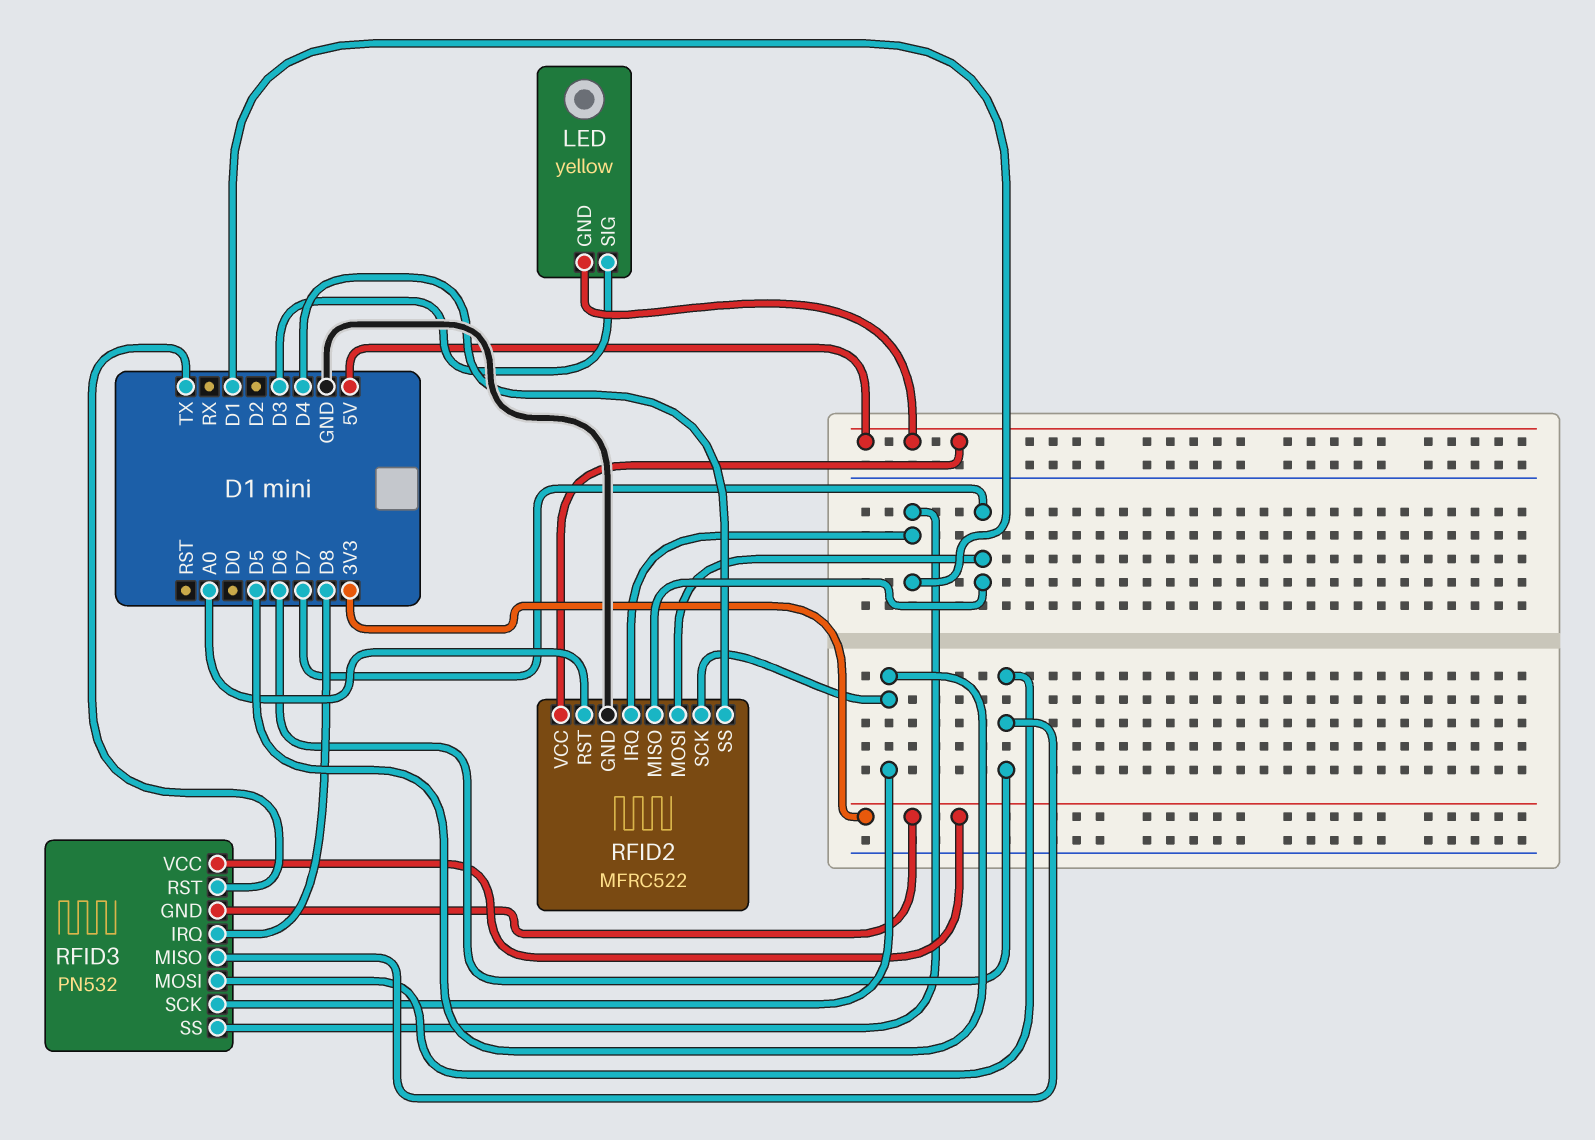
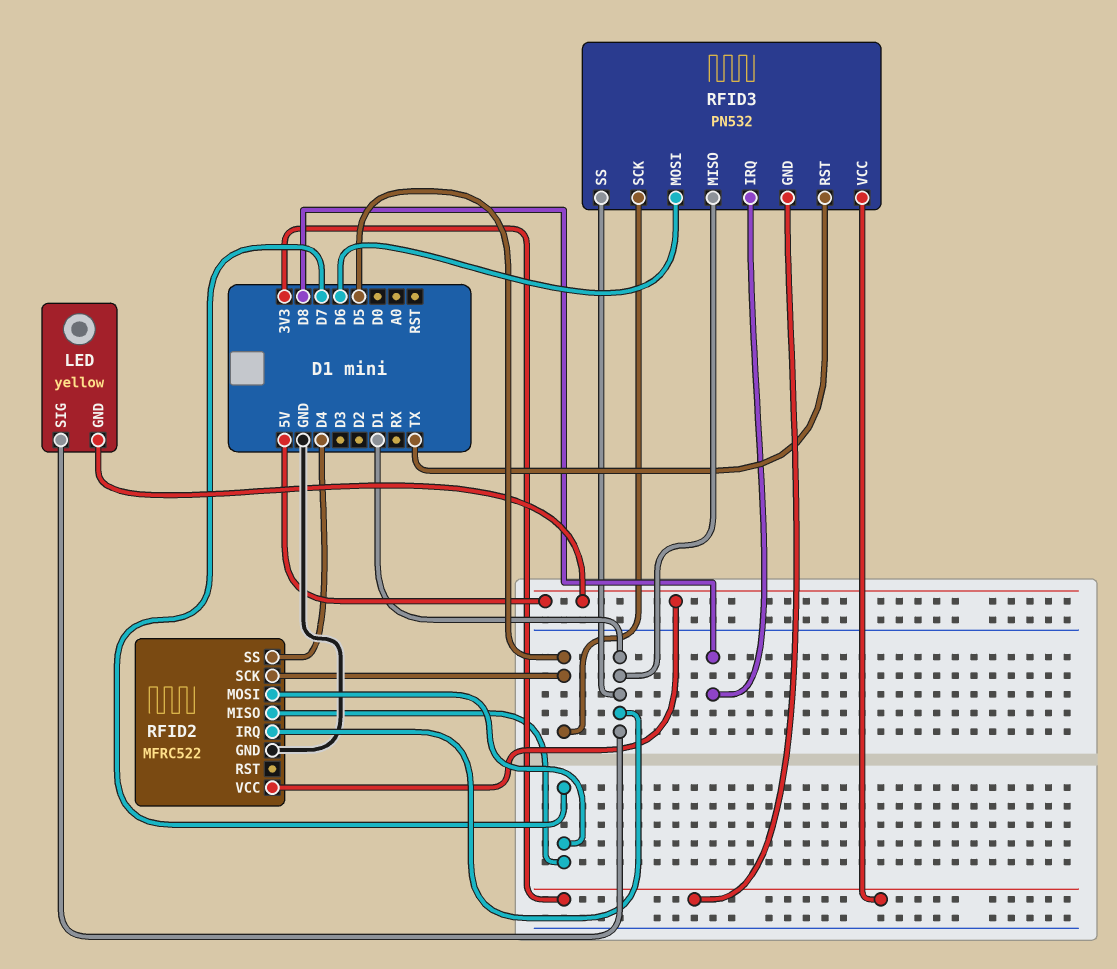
LED pin SIG: D3 -> D1
RFID2 pin RST: A0 -> none
RFID3 pin MISO: D6 -> D1

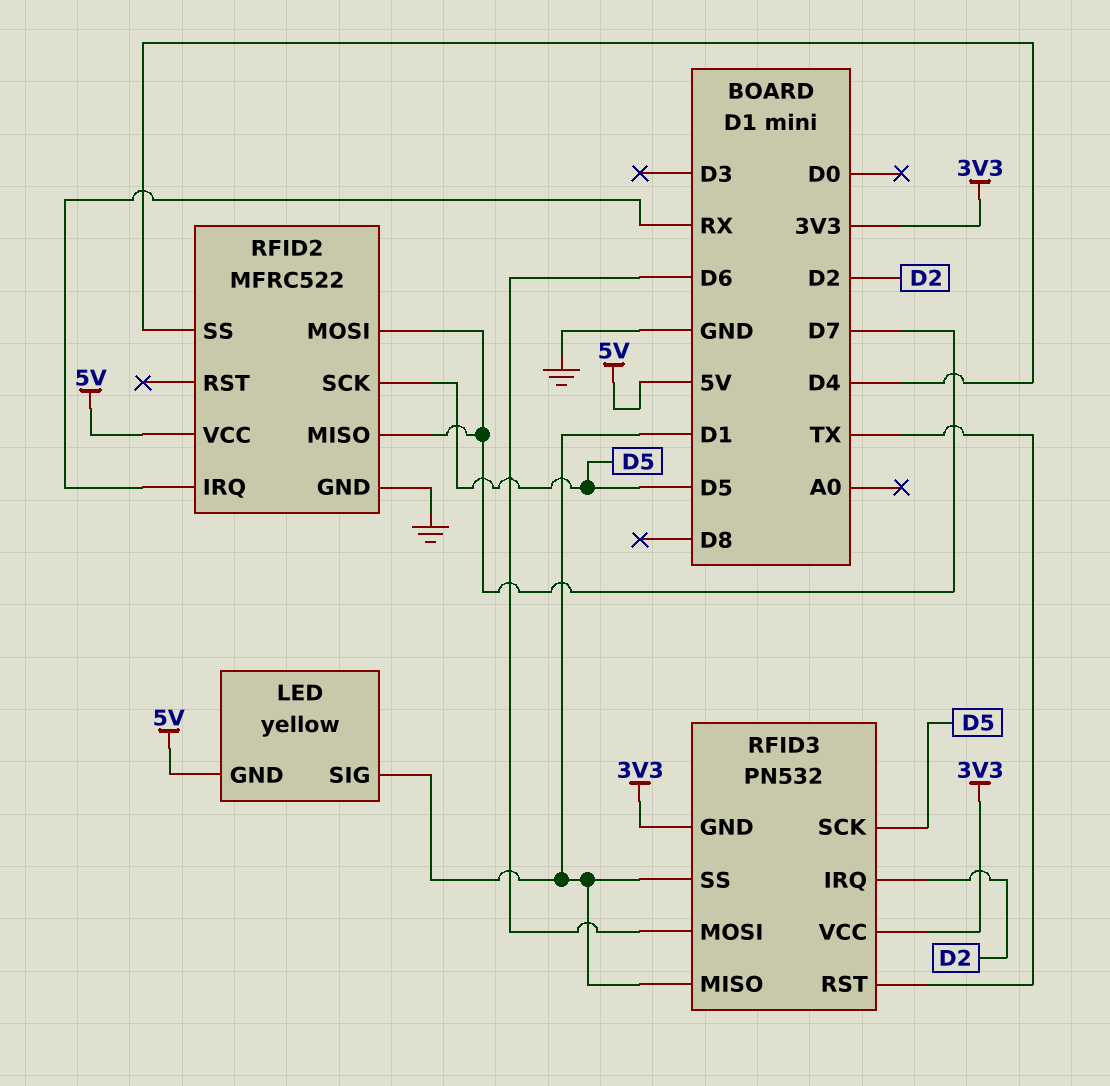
RFID2 pin IRQ: D1 -> RX
RFID3 pin IRQ: D8 -> D2

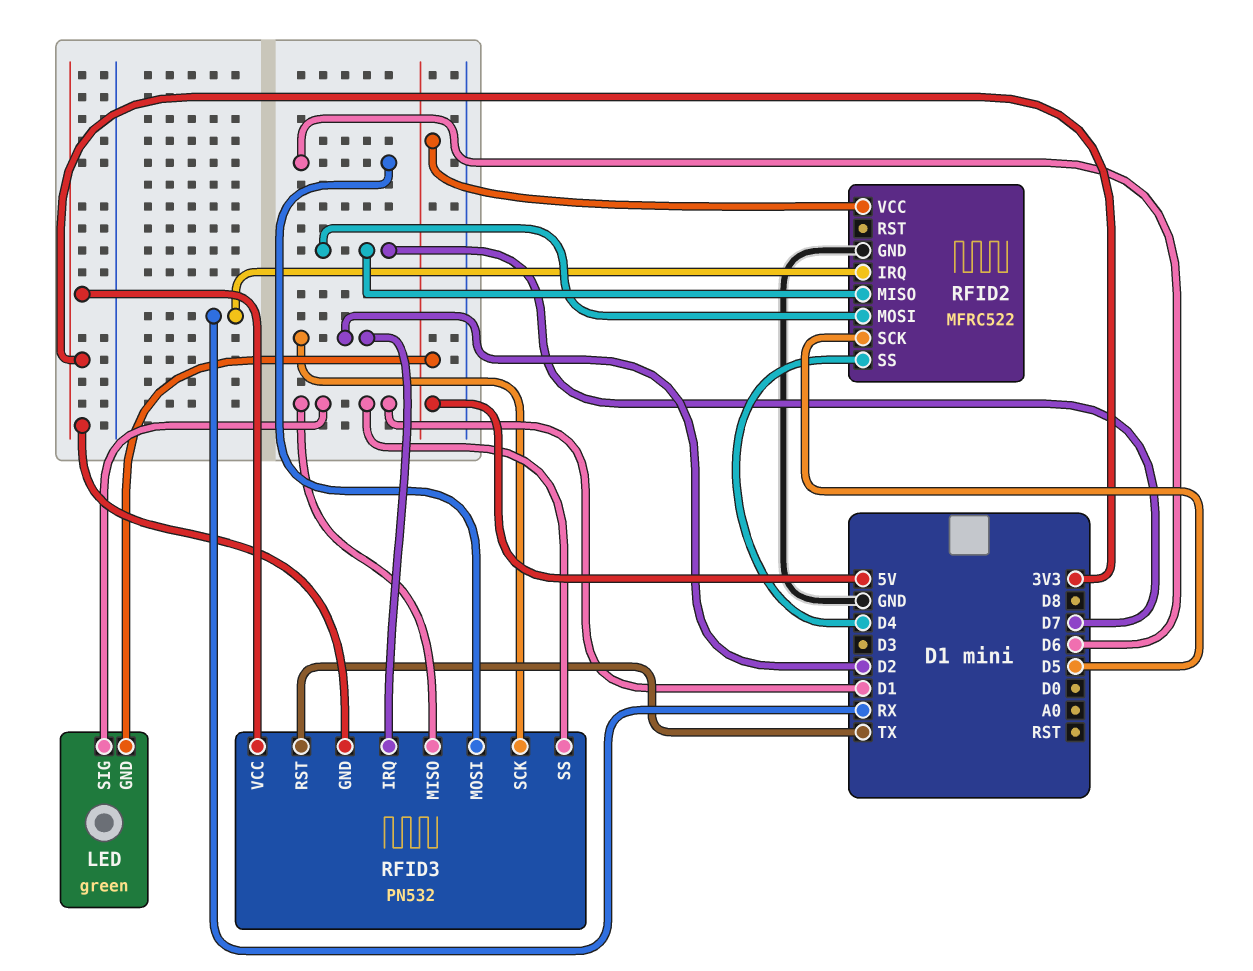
LED: yellow -> green
RFID3 pin SCK: D5 -> D2

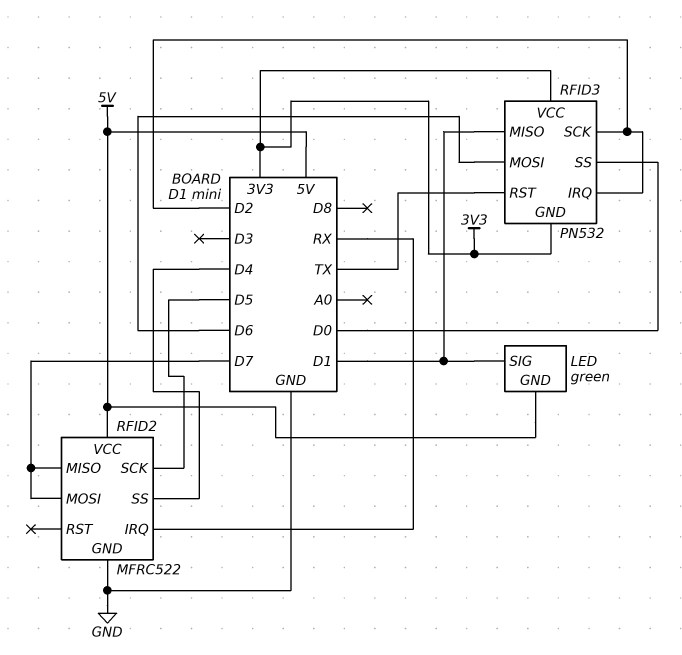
RFID3 pin SS: D1 -> D0

